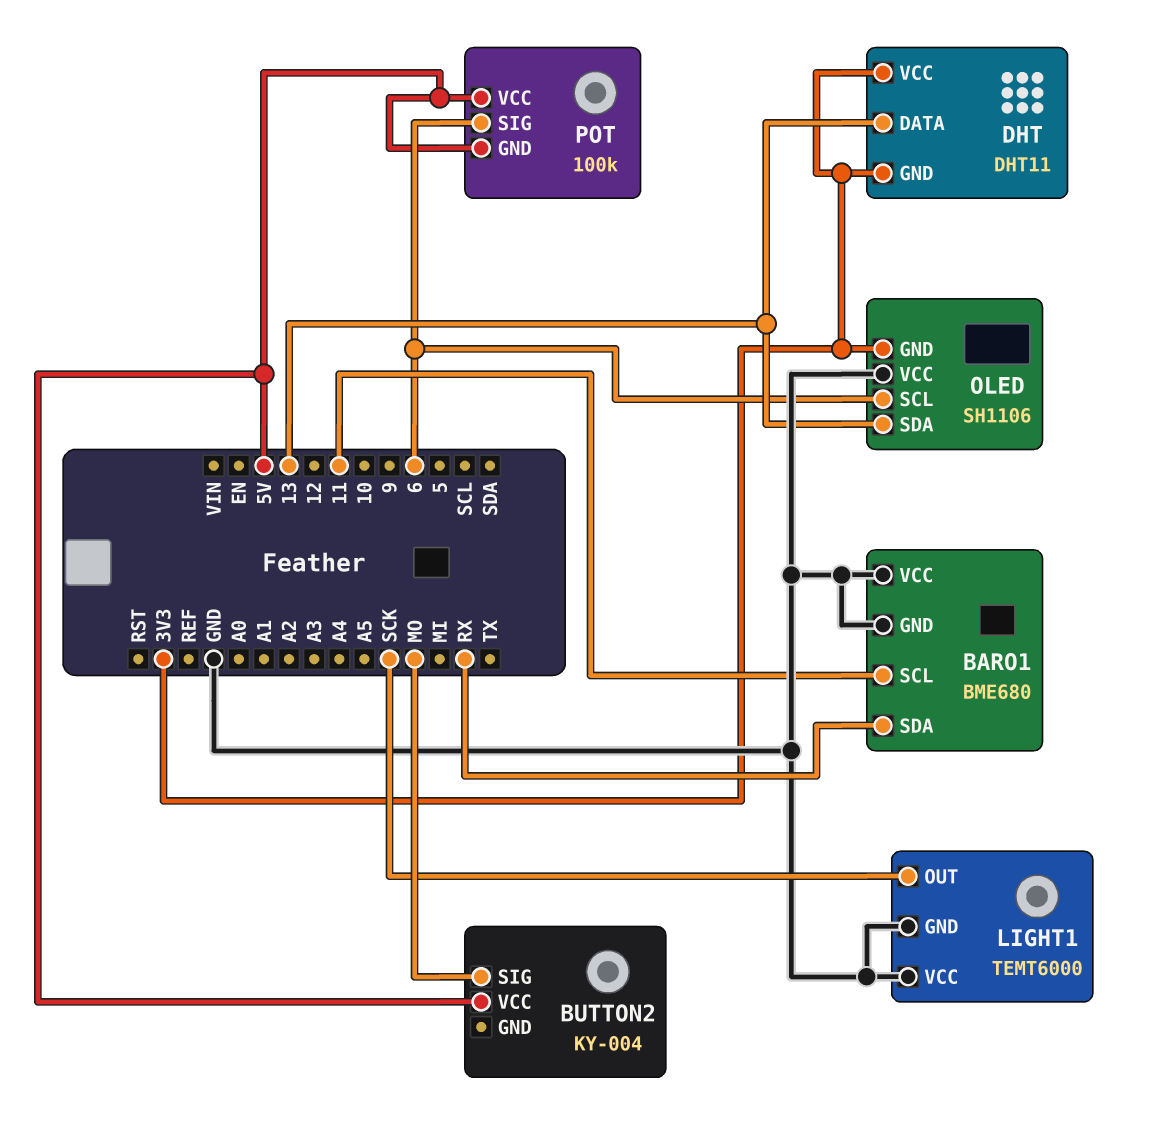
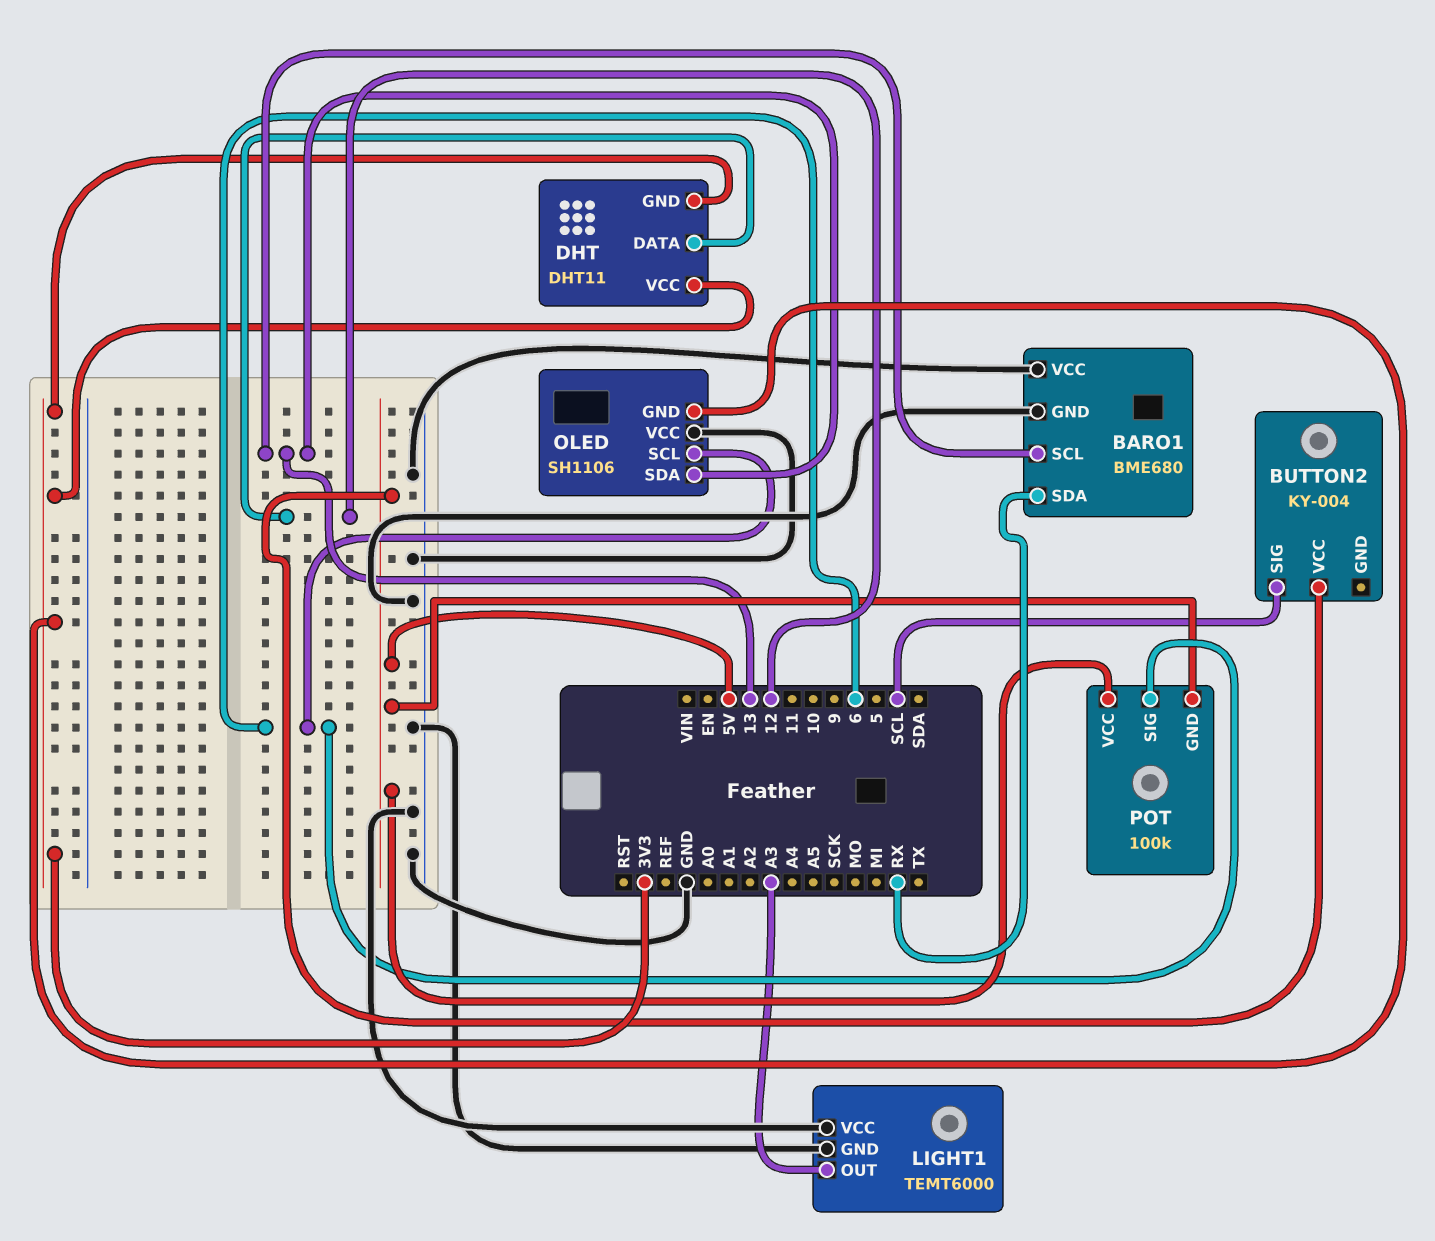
BARO1 pin SCL: 11 -> 13
BUTTON2 pin SIG: MO -> SCL
DHT pin DATA: 13 -> 12
LIGHT1 pin OUT: SCK -> A3

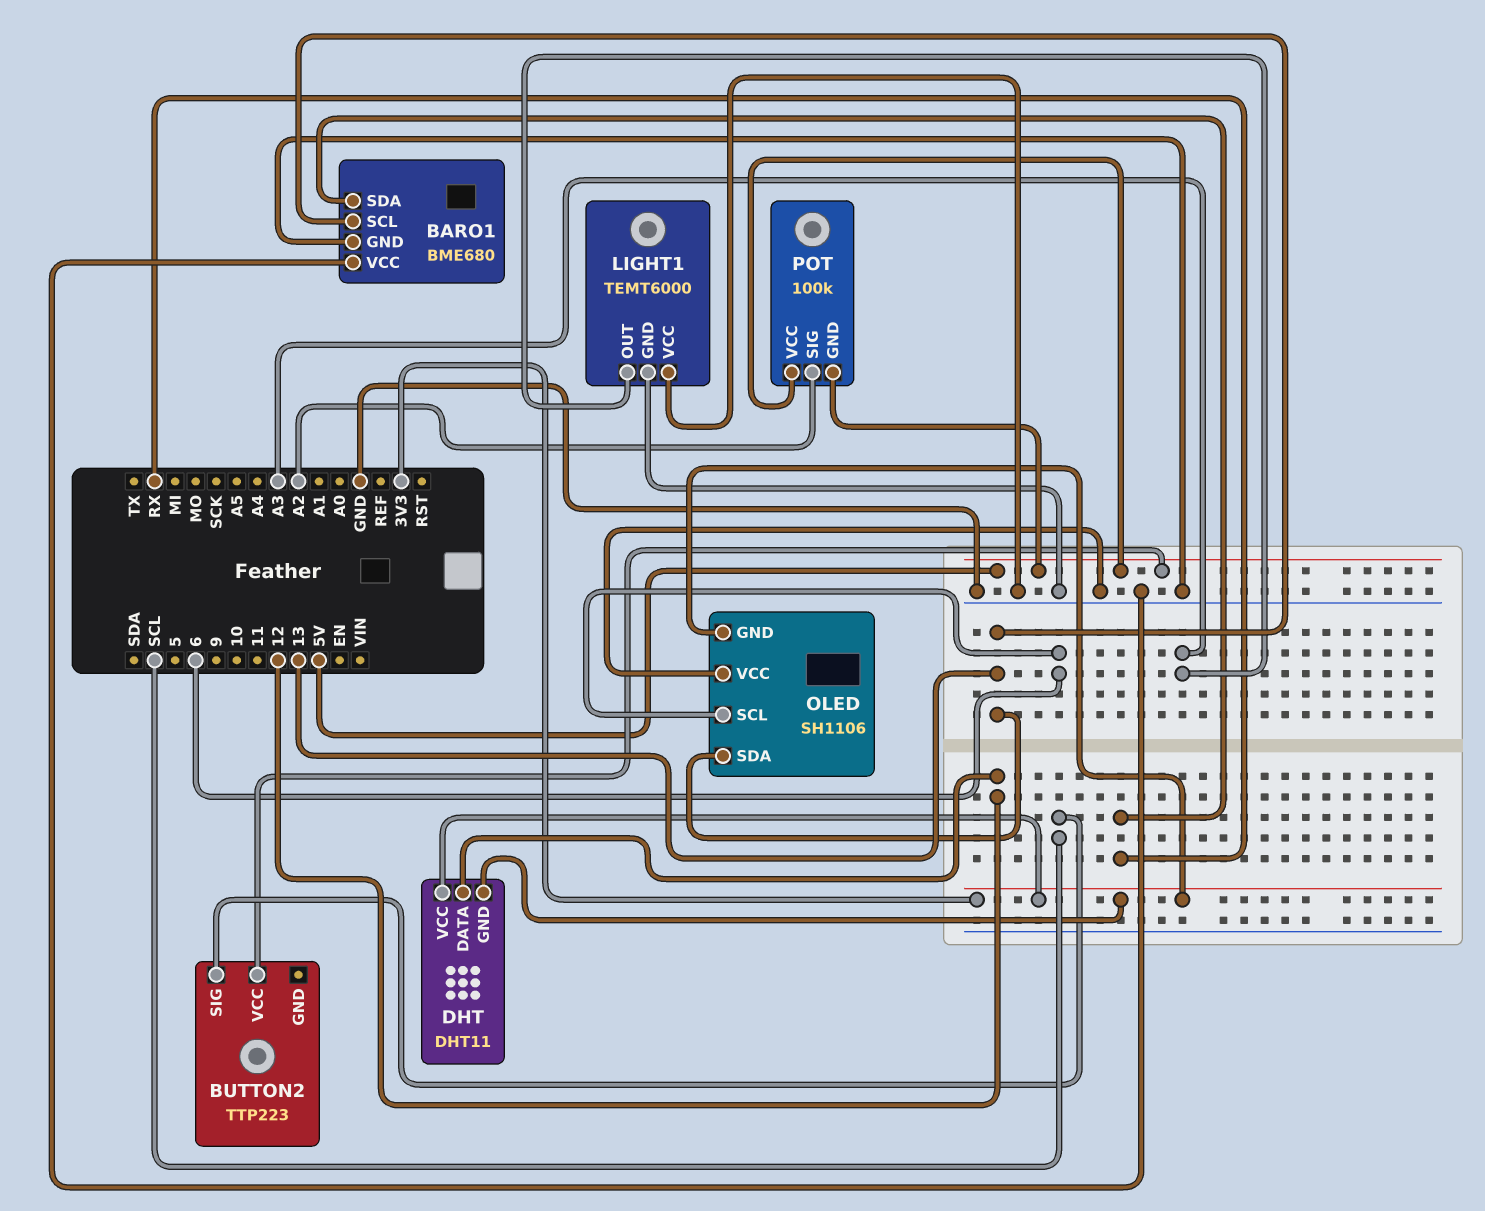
BUTTON2: KY-004 -> TTP223
POT pin SIG: 6 -> A2

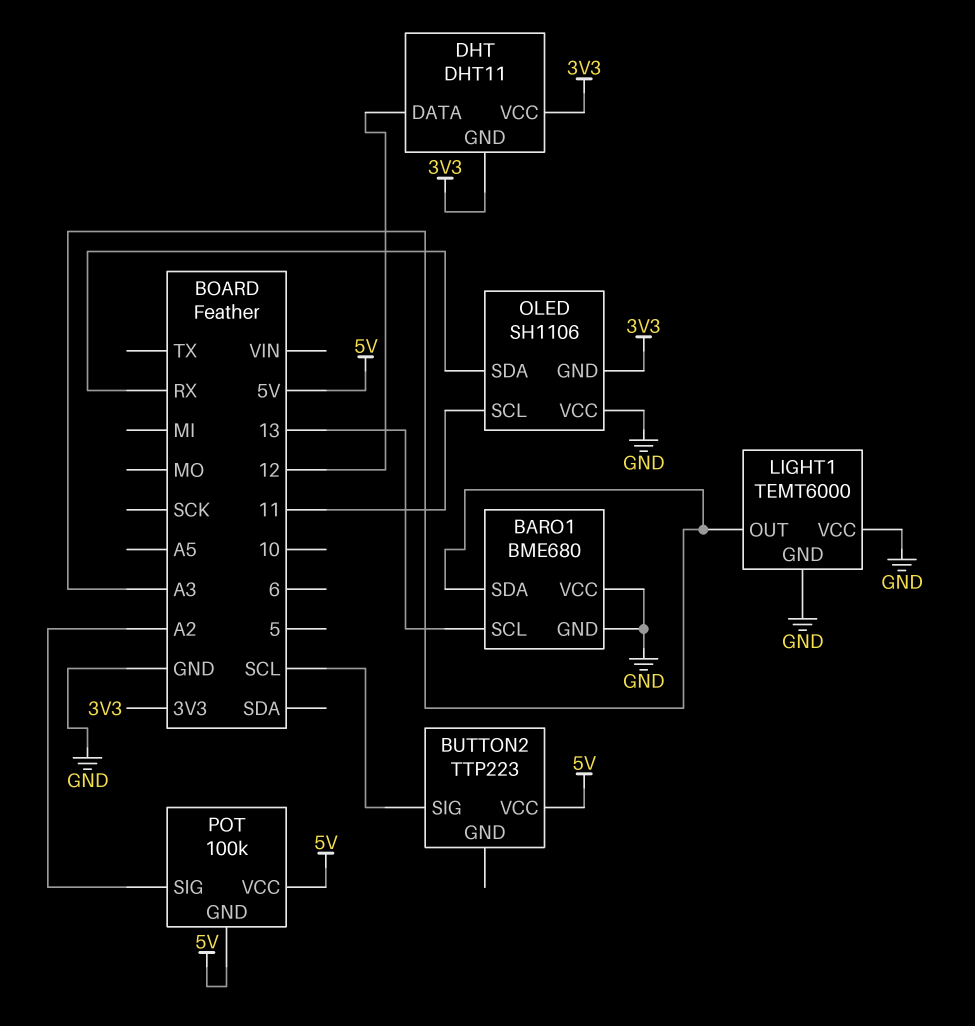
BARO1 pin SDA: RX -> A3
OLED pin SCL: 6 -> 11
OLED pin SDA: 13 -> RX

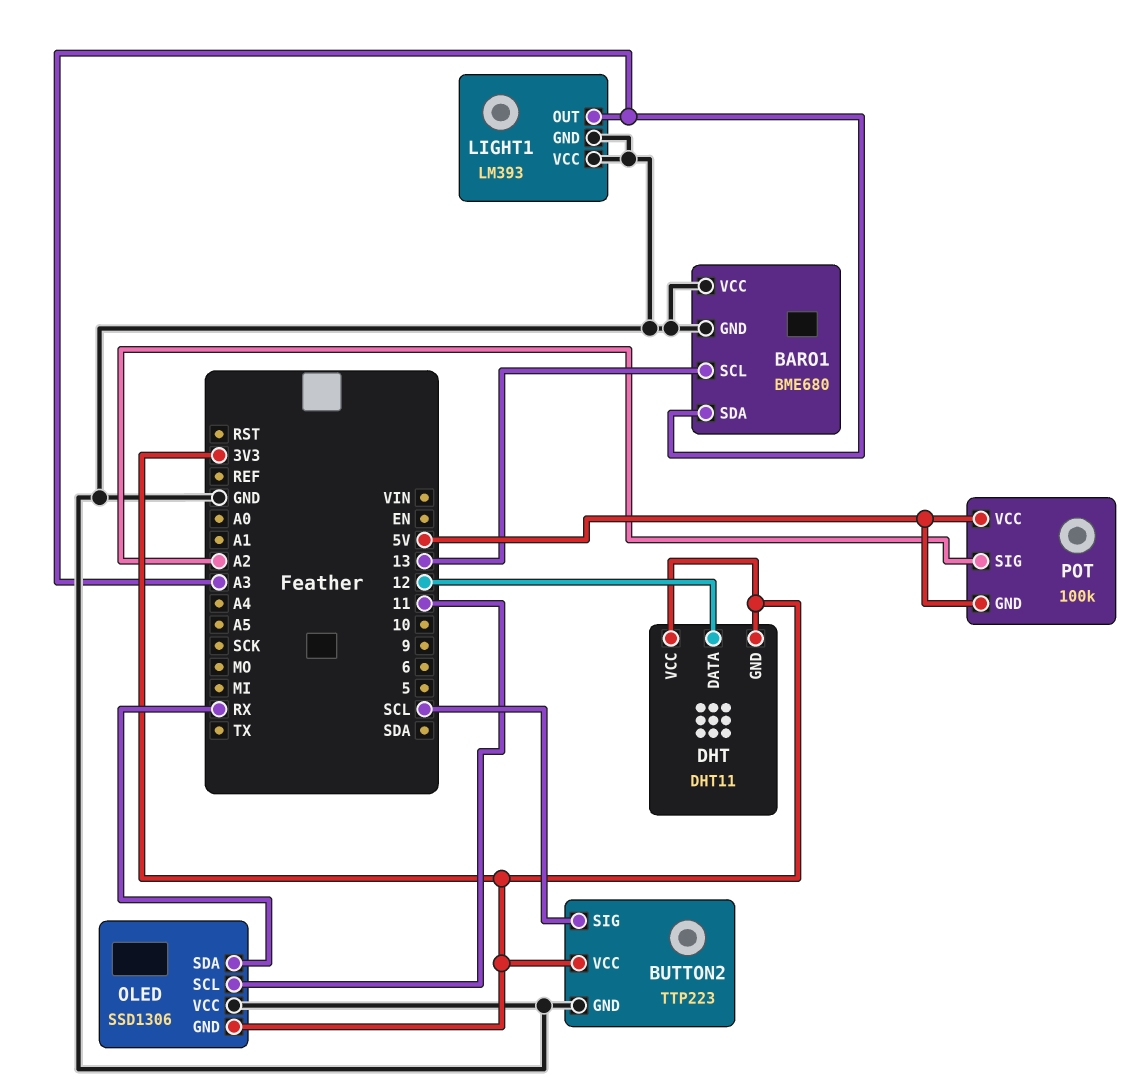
BUTTON2 pin GND: none -> GND
BUTTON2 pin VCC: 5V -> 3V3
LIGHT1: TEMT6000 -> LM393
OLED: SH1106 -> SSD1306

